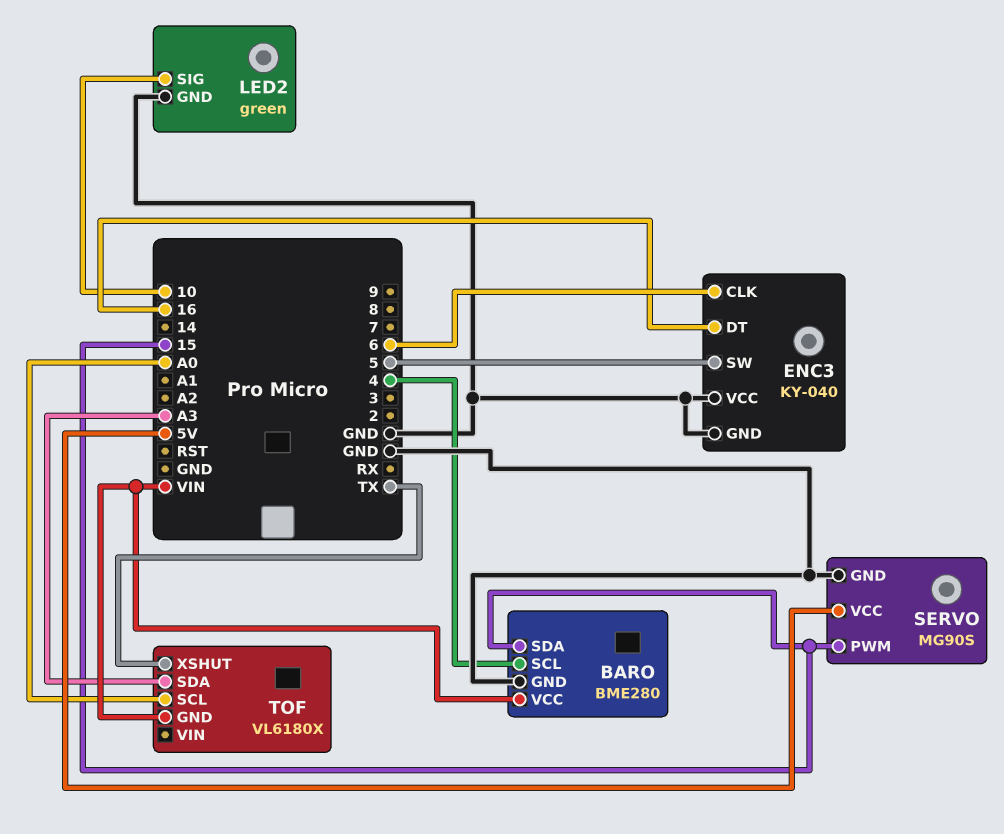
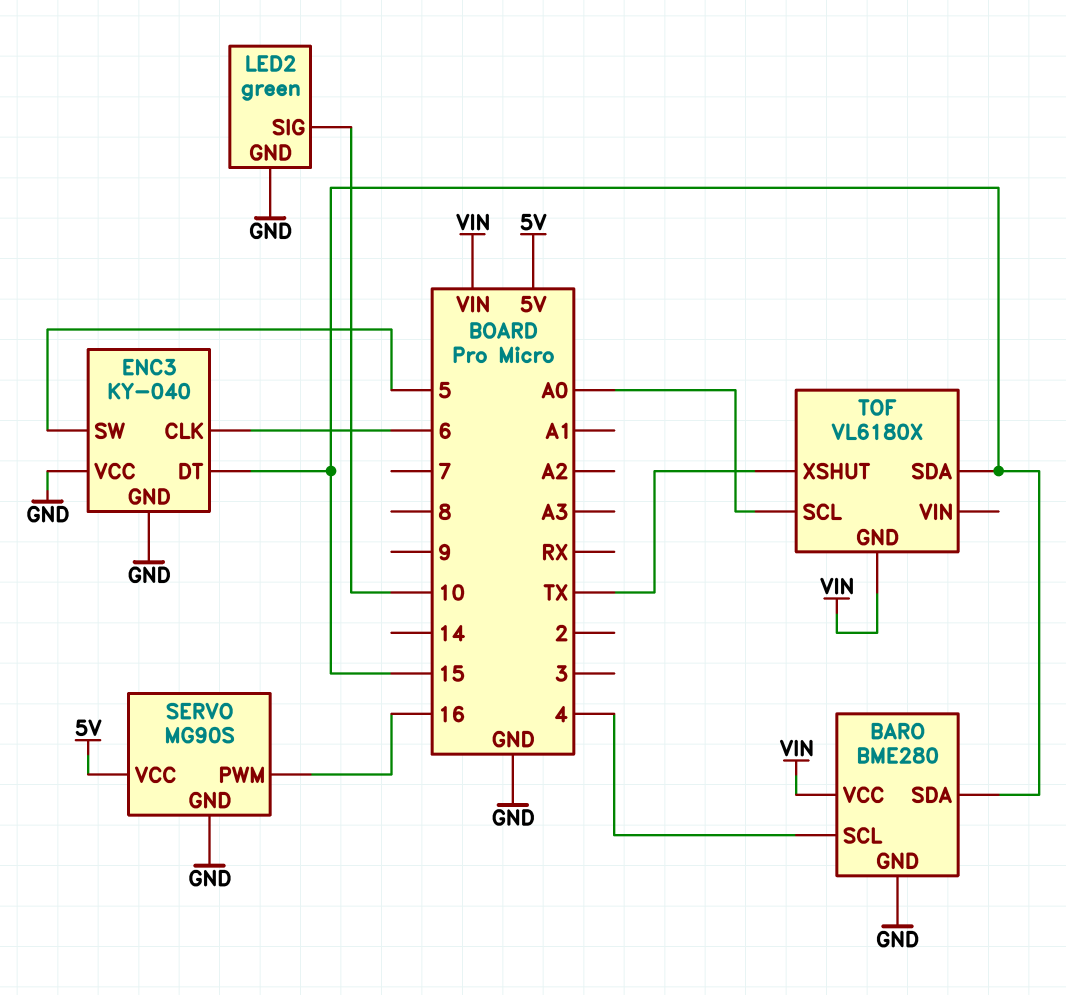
ENC3 pin DT: 16 -> 15
SERVO pin PWM: 15 -> 16
TOF pin SDA: A3 -> 15

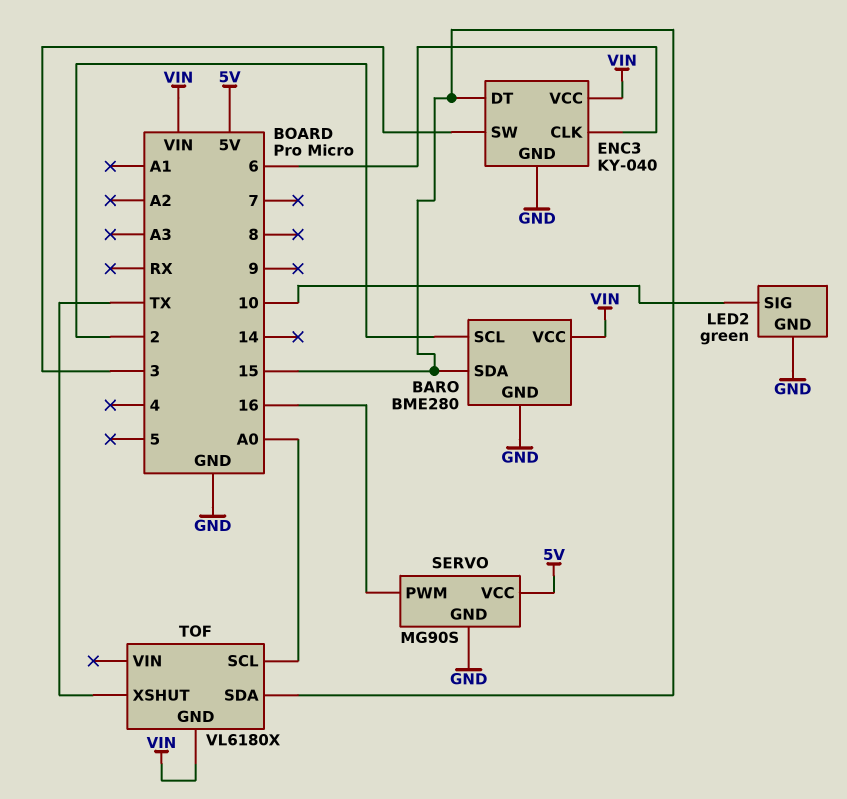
BARO pin SCL: 4 -> 2
ENC3 pin SW: 5 -> 3
ENC3 pin VCC: GND -> VIN

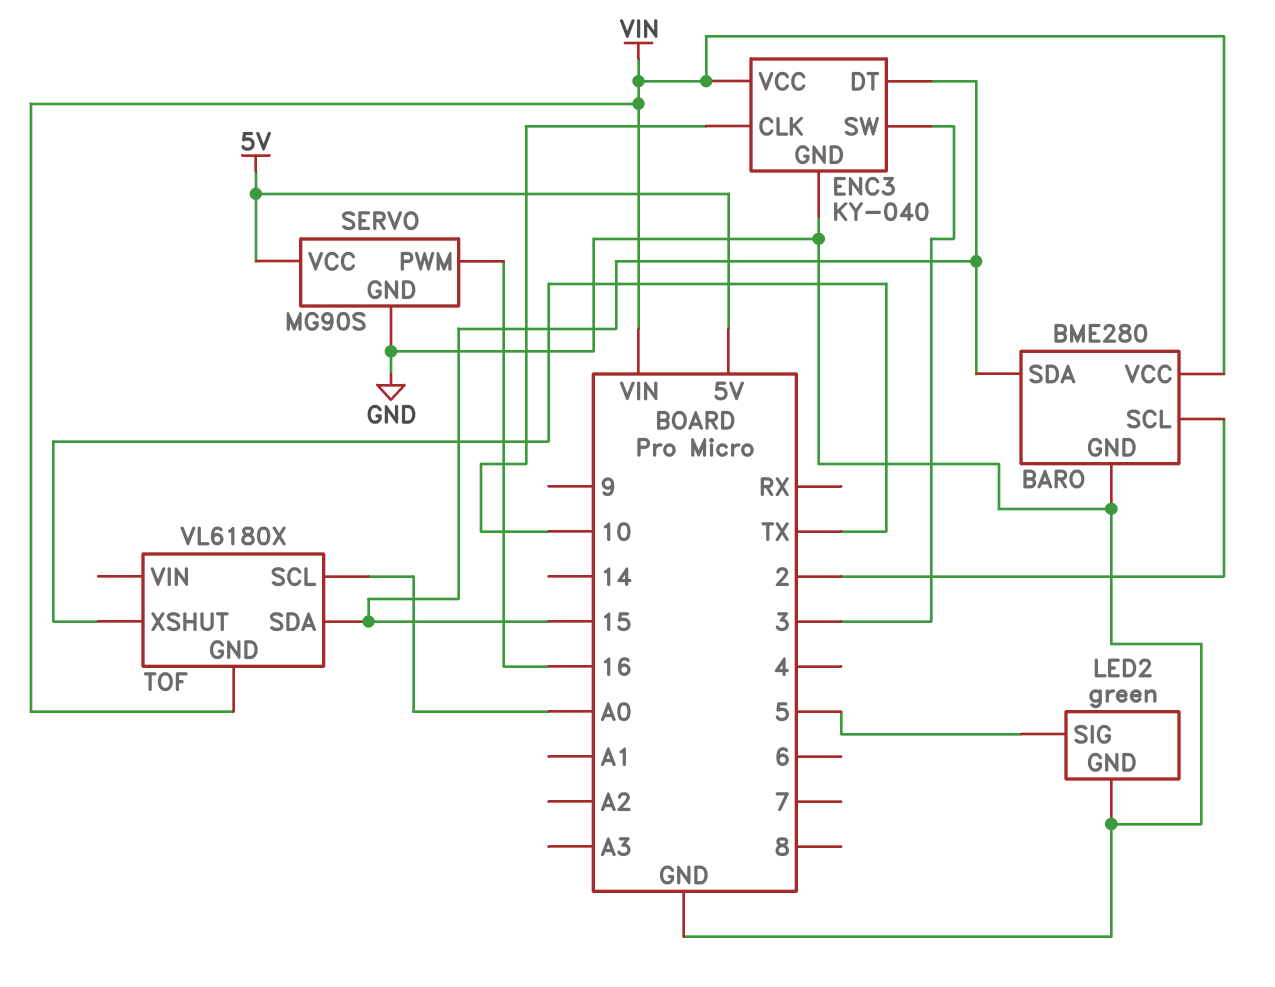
ENC3 pin CLK: 6 -> 10
LED2 pin SIG: 10 -> 5

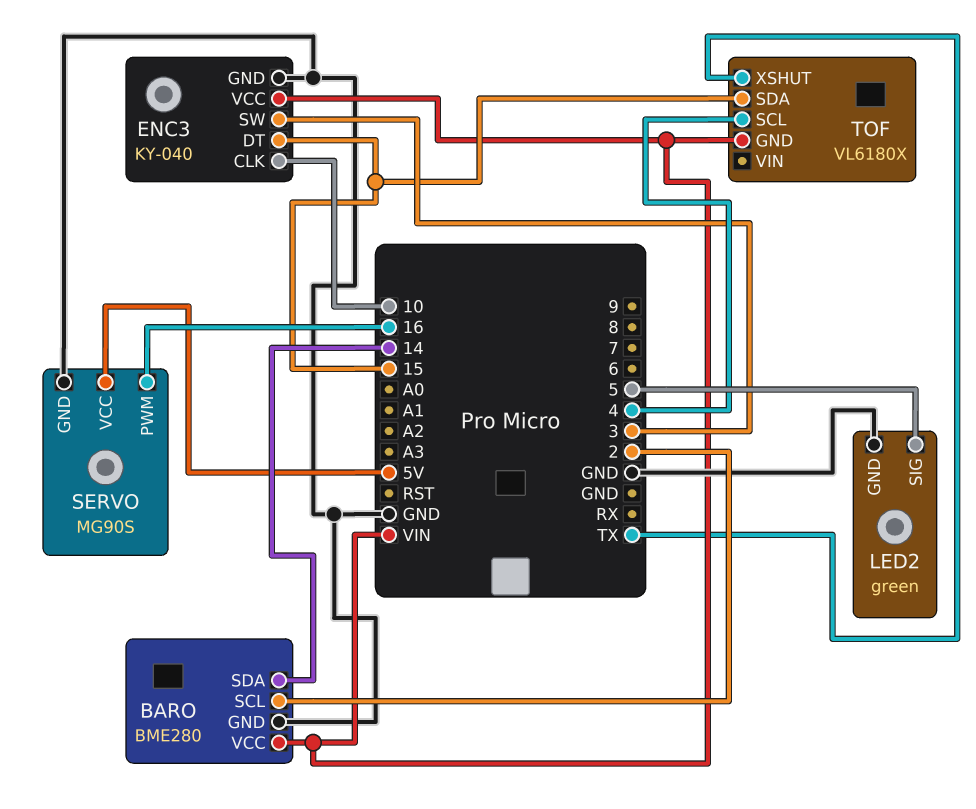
BARO pin SDA: 15 -> 14
TOF pin SCL: A0 -> 4

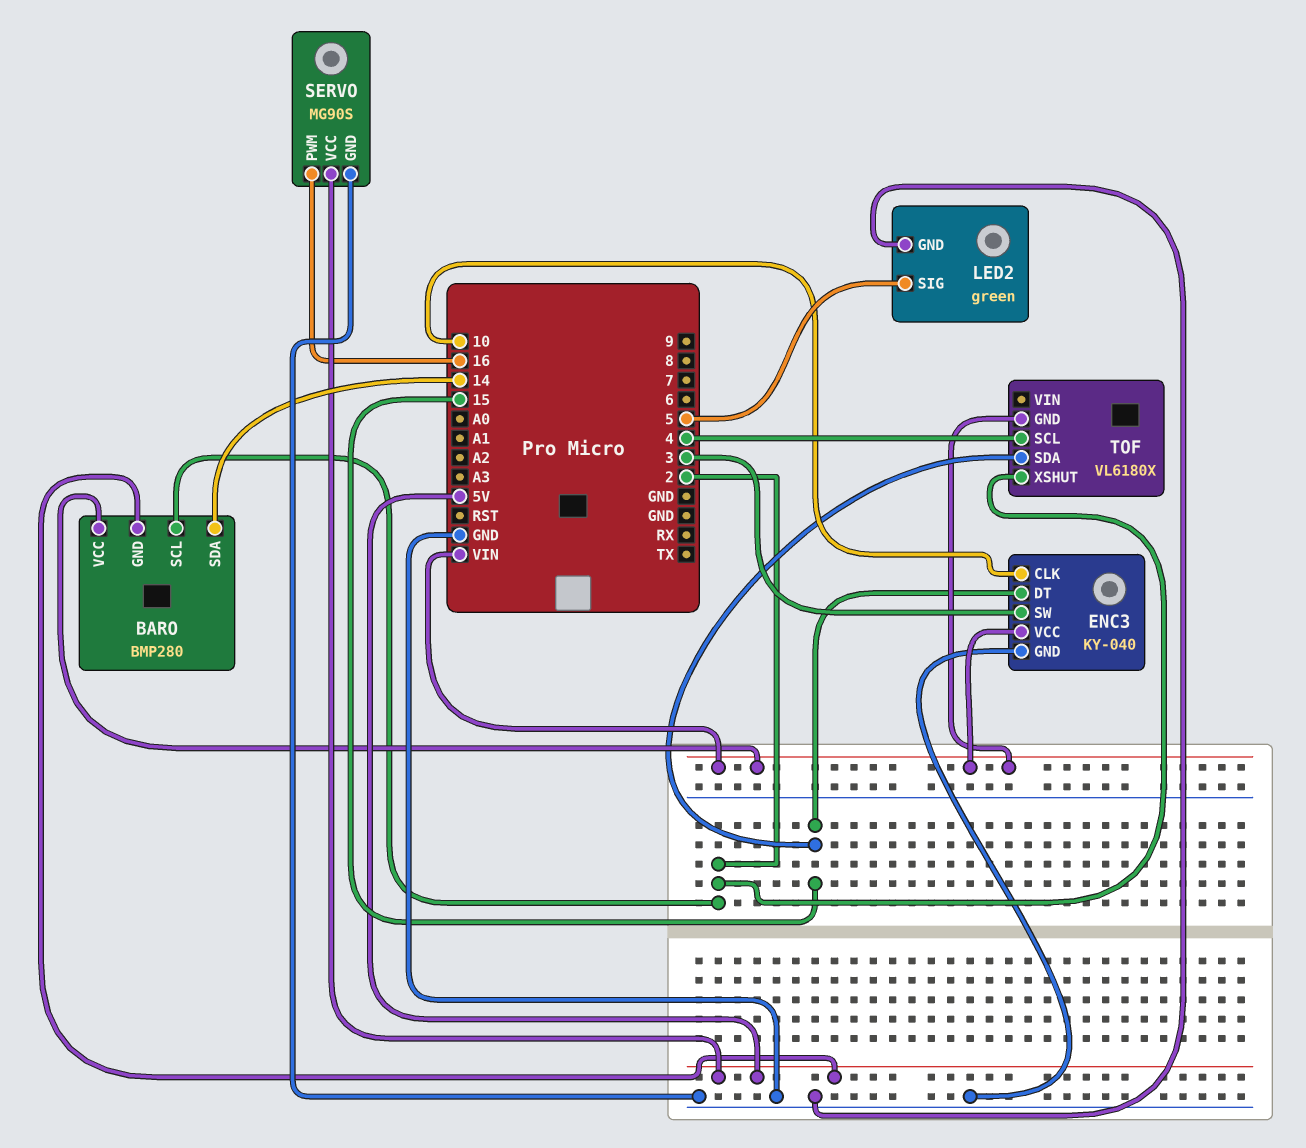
BARO: BME280 -> BMP280
BARO pin GND: GND -> 5V
TOF pin XSHUT: TX -> 2

